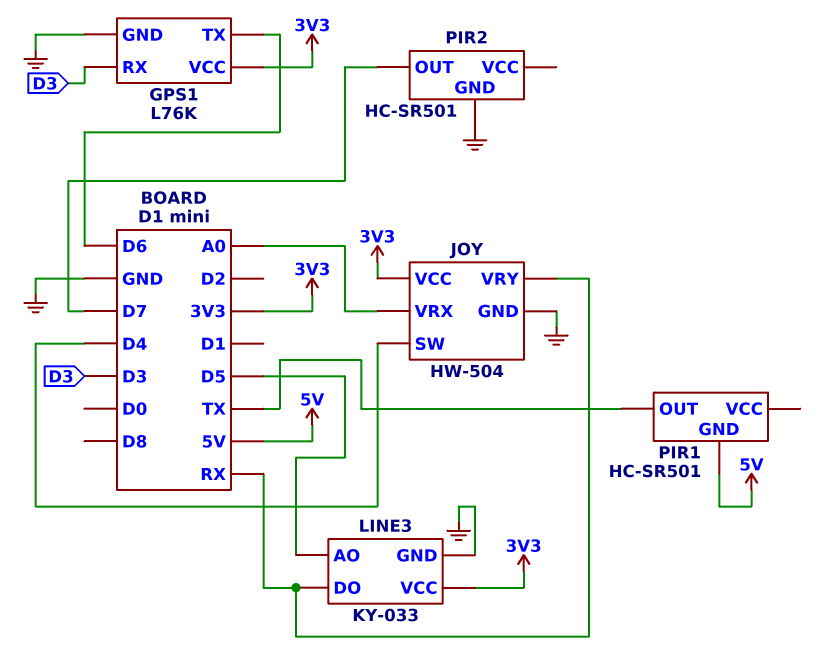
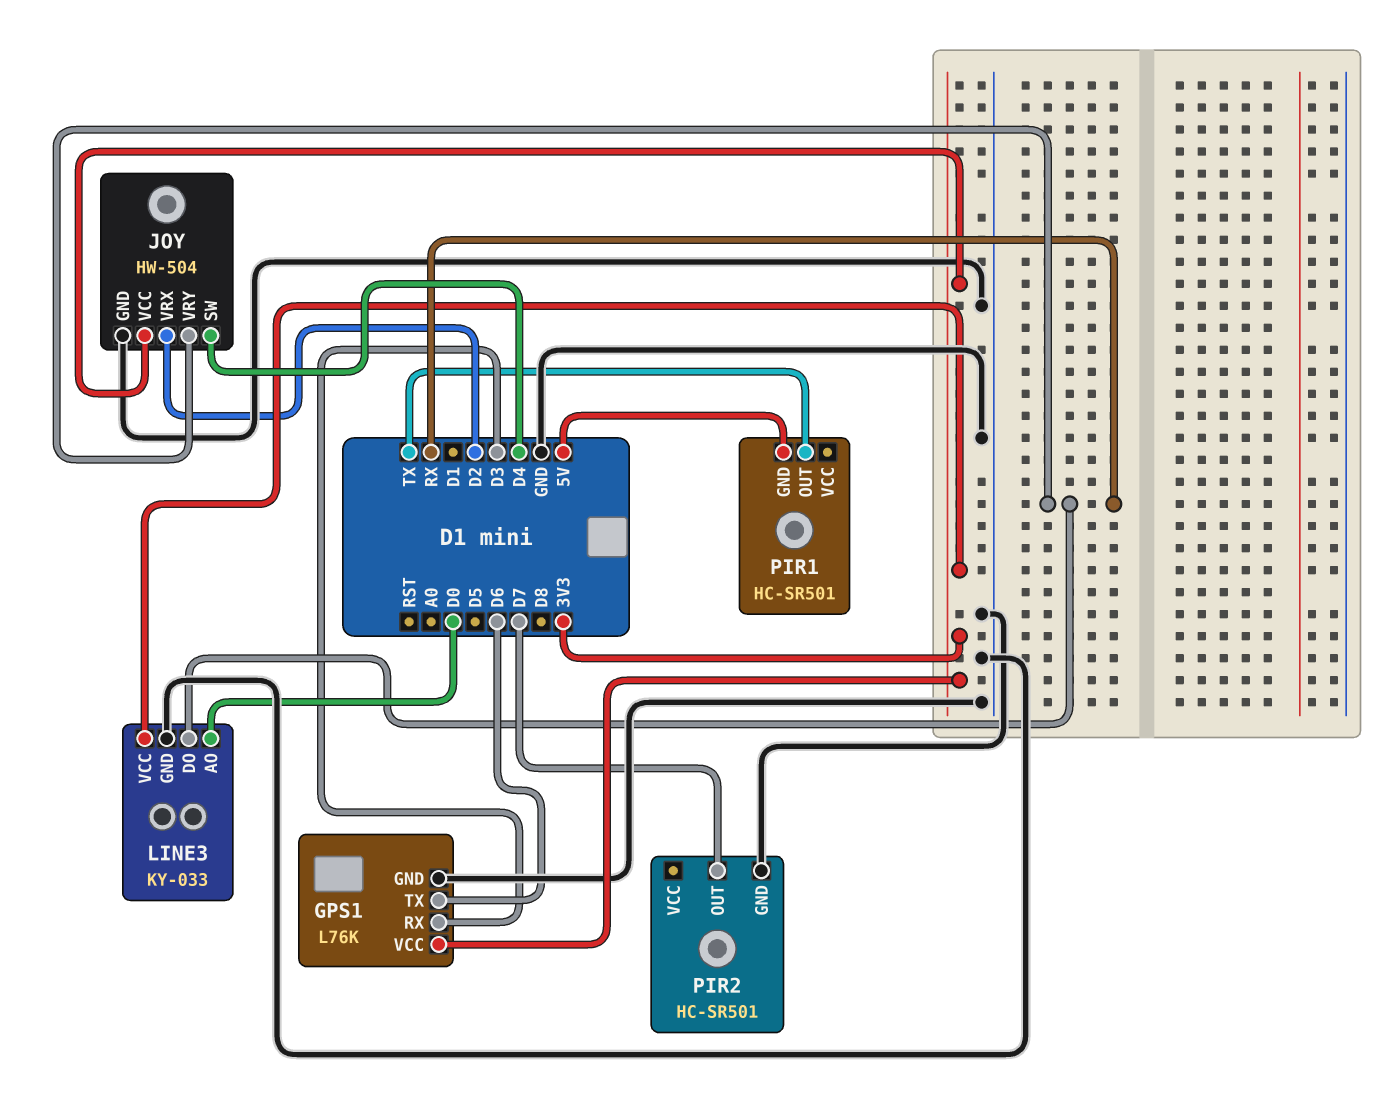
JOY pin VRX: A0 -> D2
LINE3 pin AO: D5 -> D0

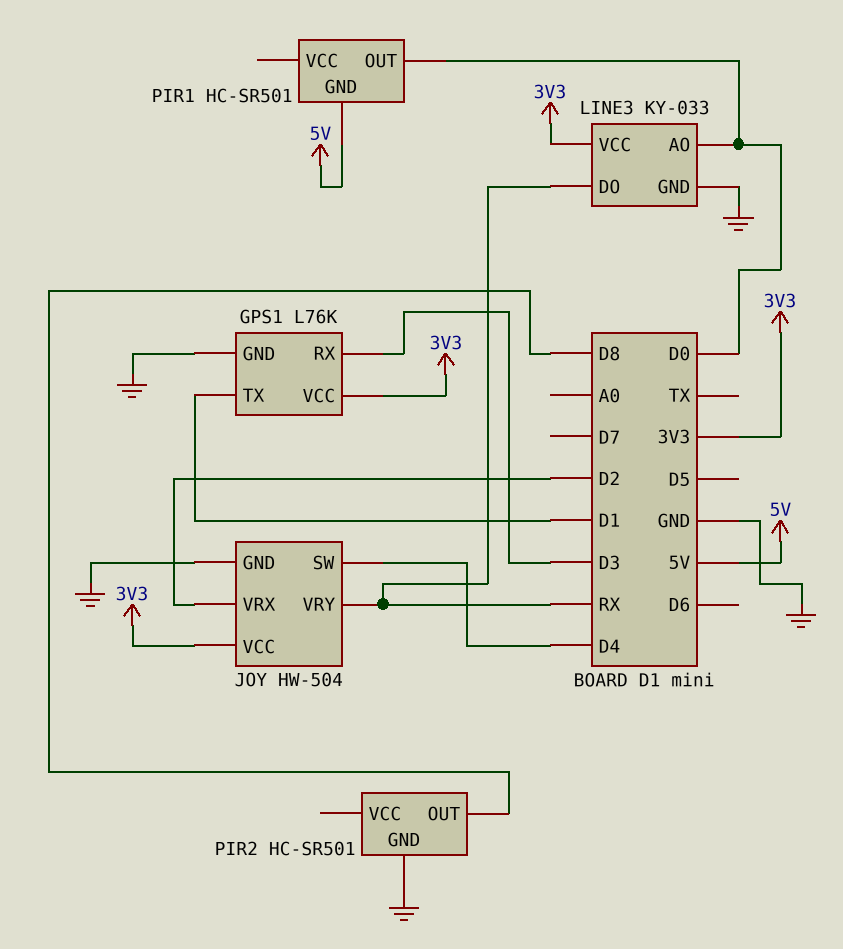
GPS1 pin TX: D6 -> D1
PIR1 pin OUT: TX -> D0
PIR2 pin OUT: D7 -> D8

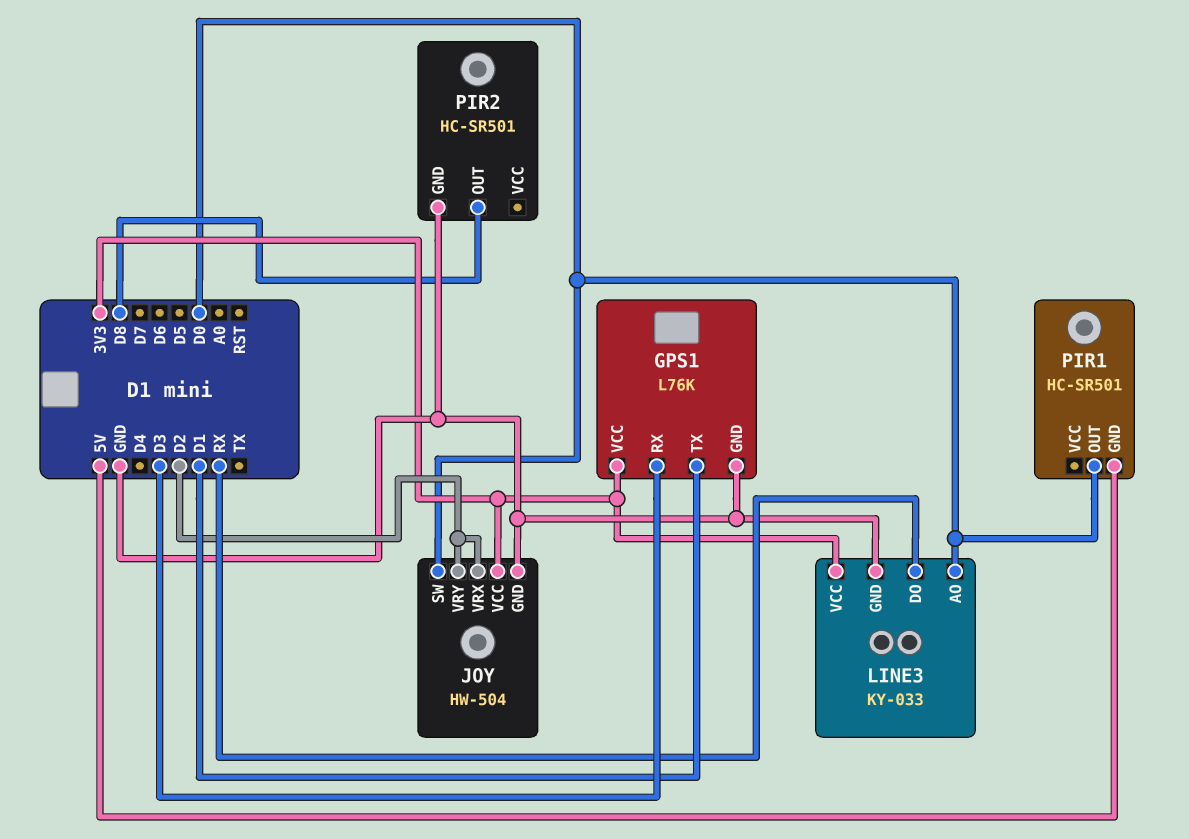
JOY pin SW: D4 -> D0
JOY pin VRY: RX -> D2

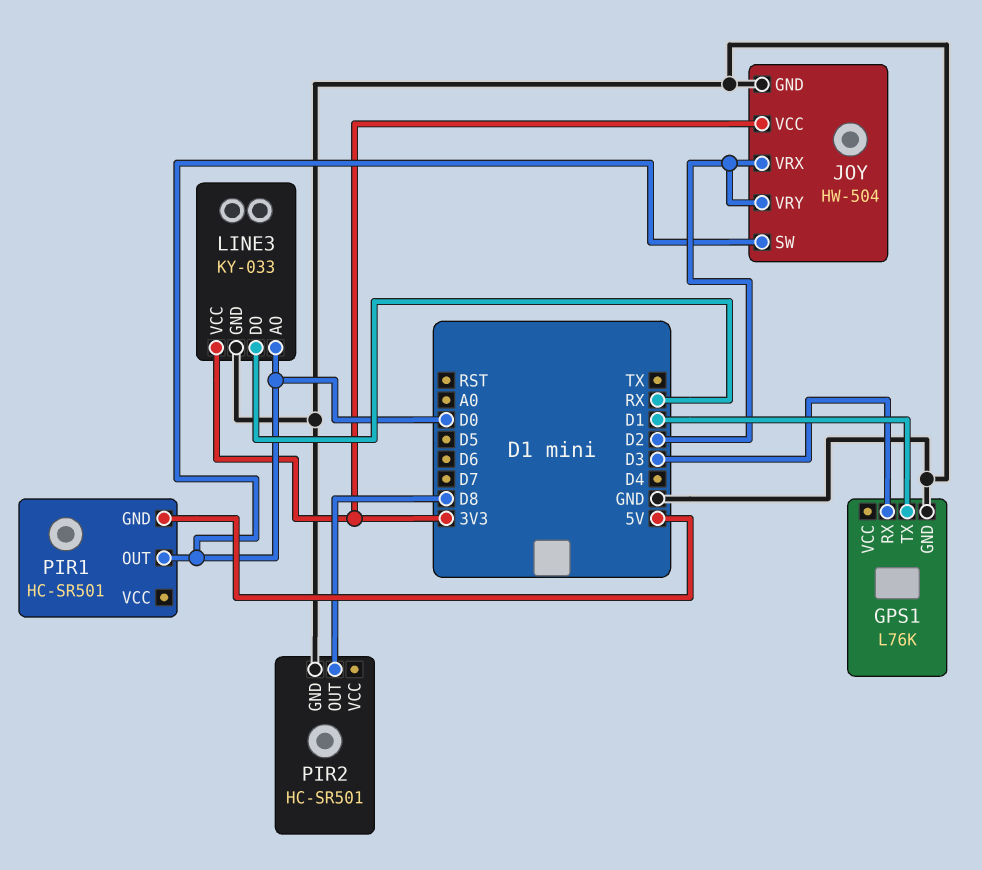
GPS1 pin VCC: 3V3 -> none

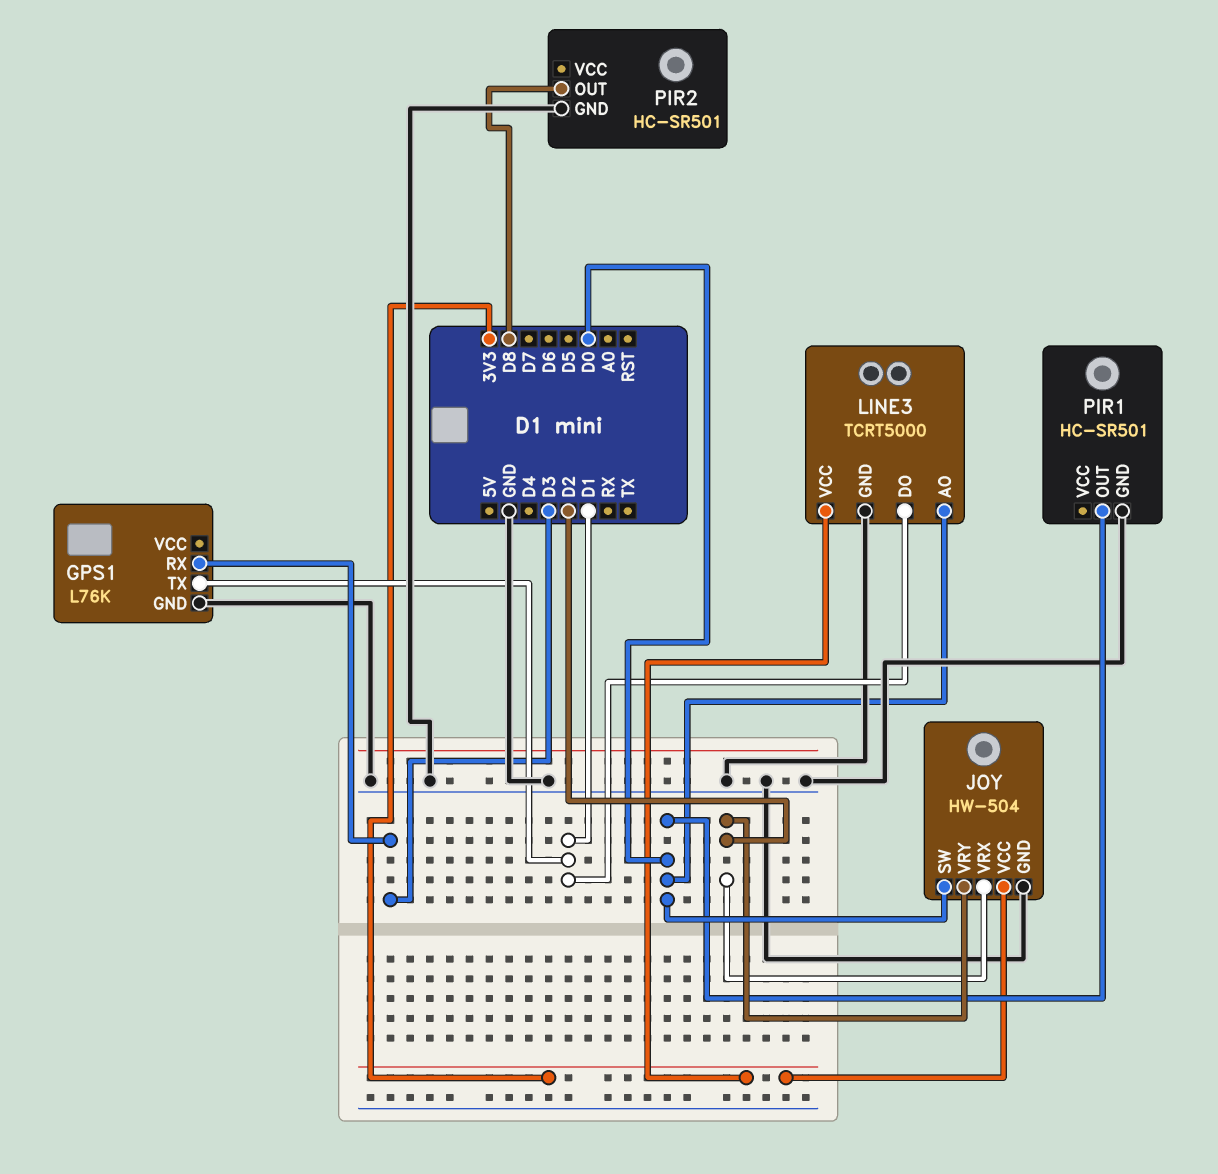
LINE3: KY-033 -> TCRT5000
LINE3 pin DO: RX -> D1
PIR1 pin GND: 5V -> GND

